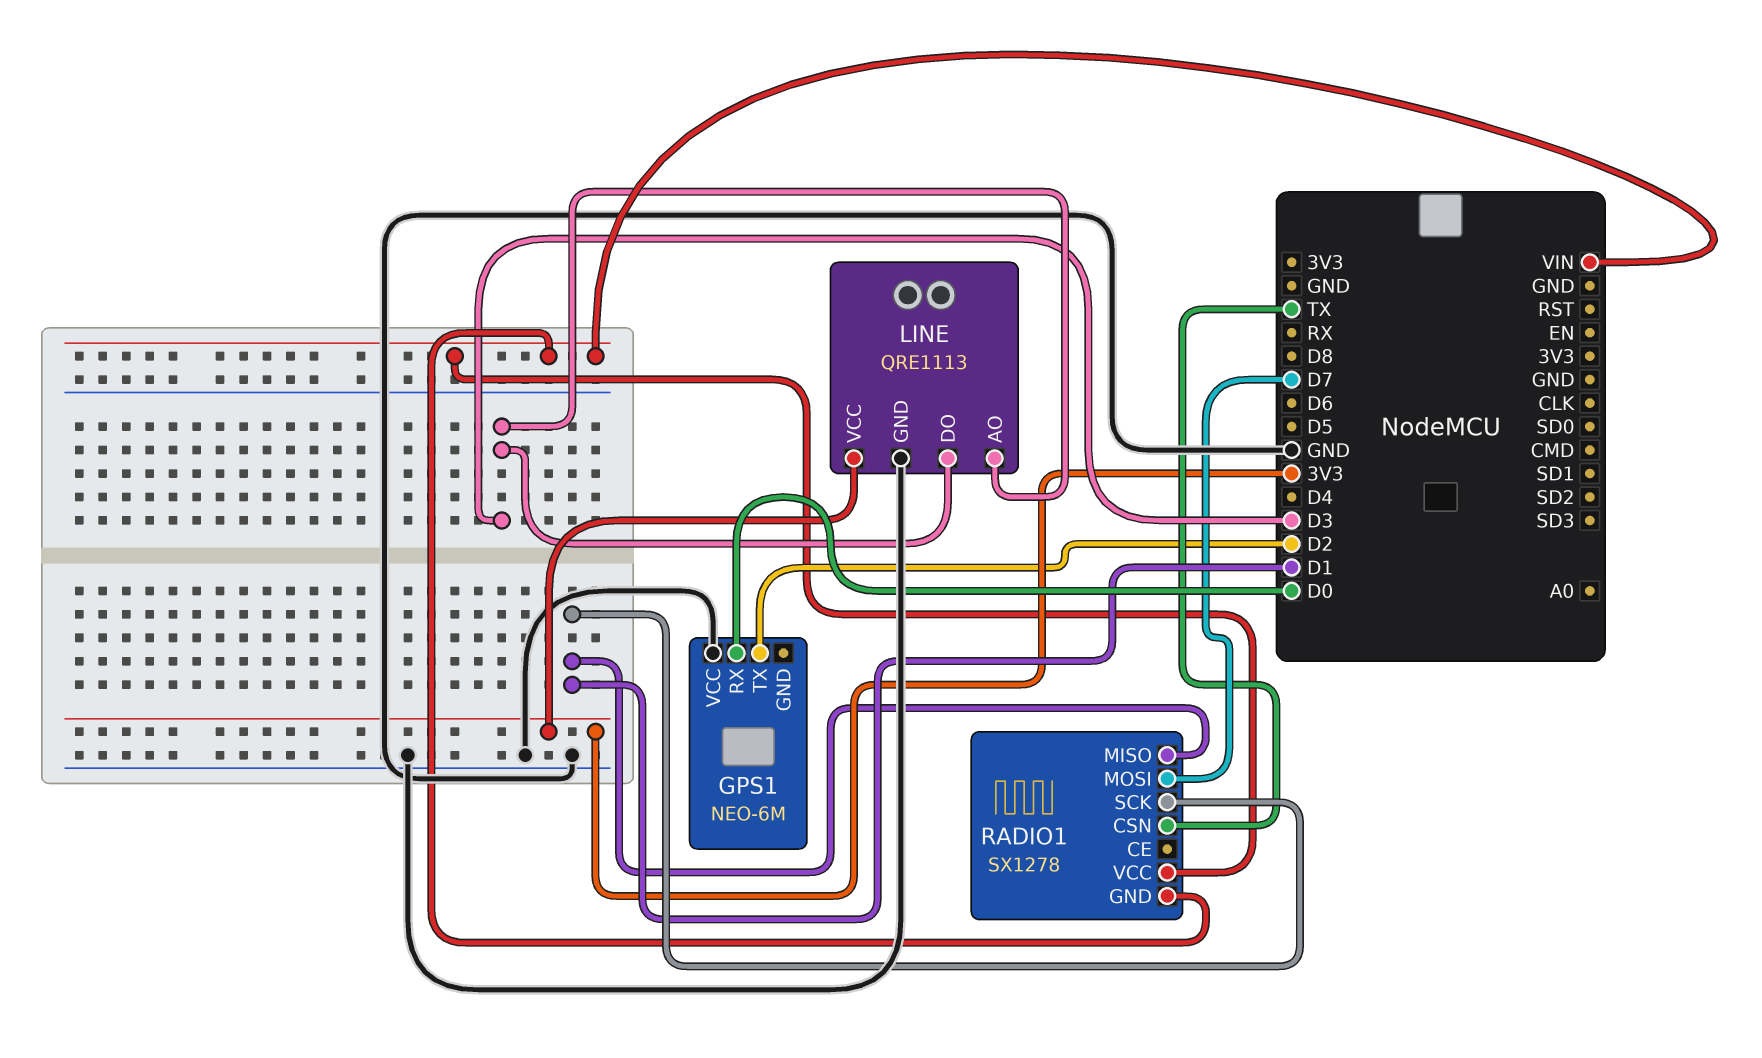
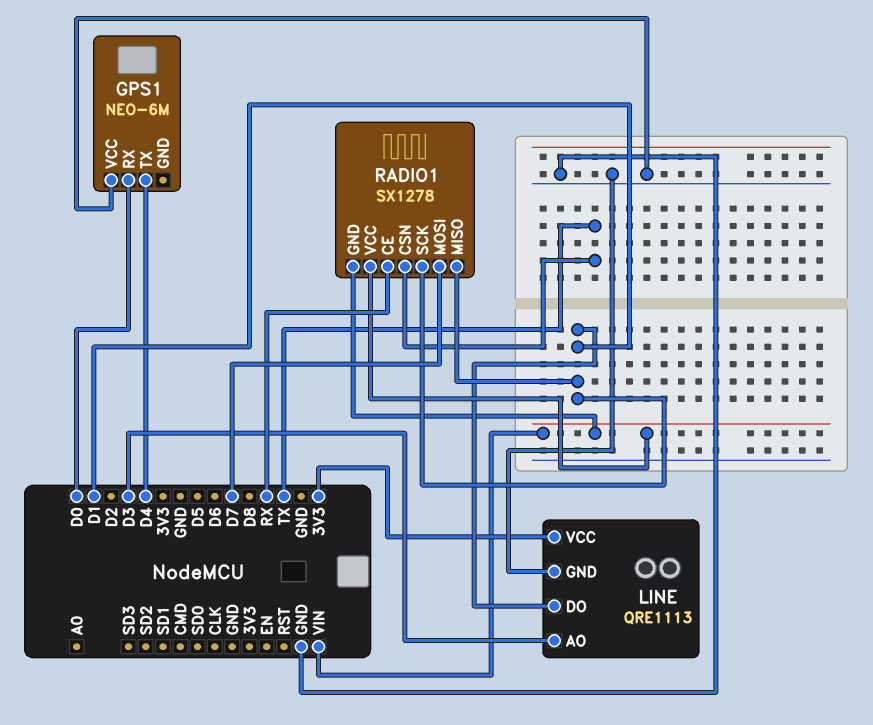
GPS1 pin TX: D2 -> D4
LINE pin DO: D3 -> D1
RADIO1 pin CE: none -> RX

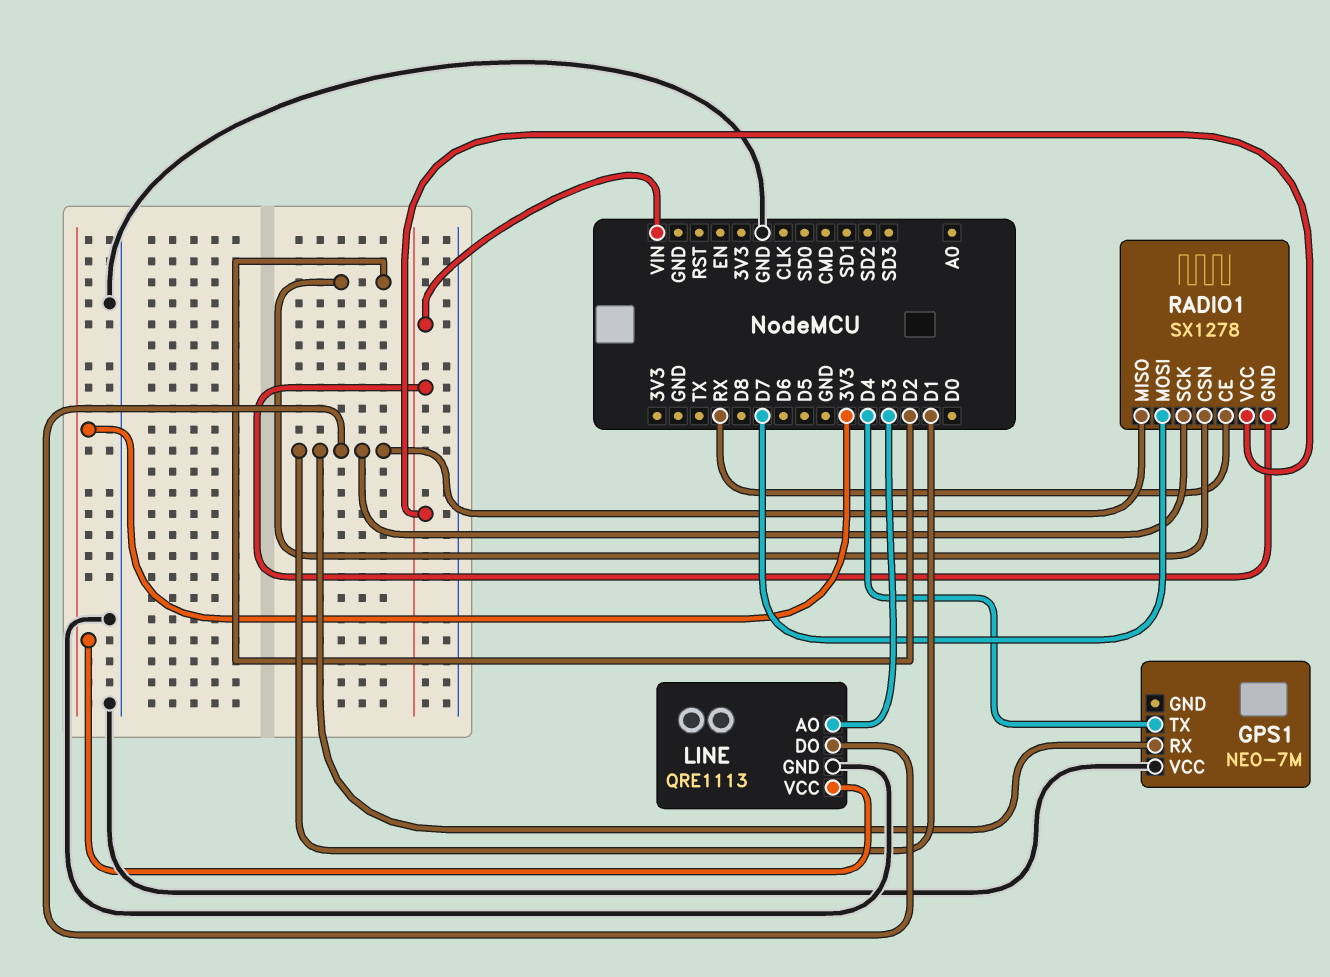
GPS1: NEO-6M -> NEO-7M
GPS1 pin RX: D0 -> D1
RADIO1 pin CSN: TX -> D2

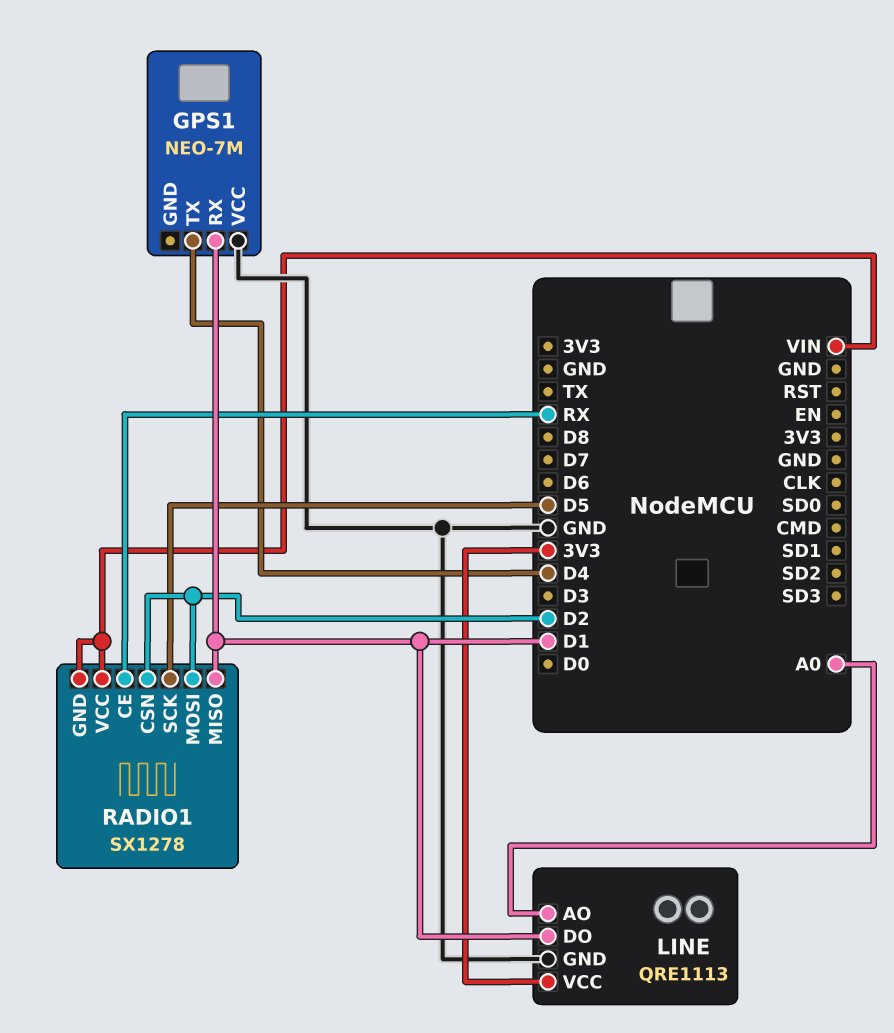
LINE pin AO: D3 -> A0
RADIO1 pin MOSI: D7 -> D2
RADIO1 pin SCK: D1 -> D5

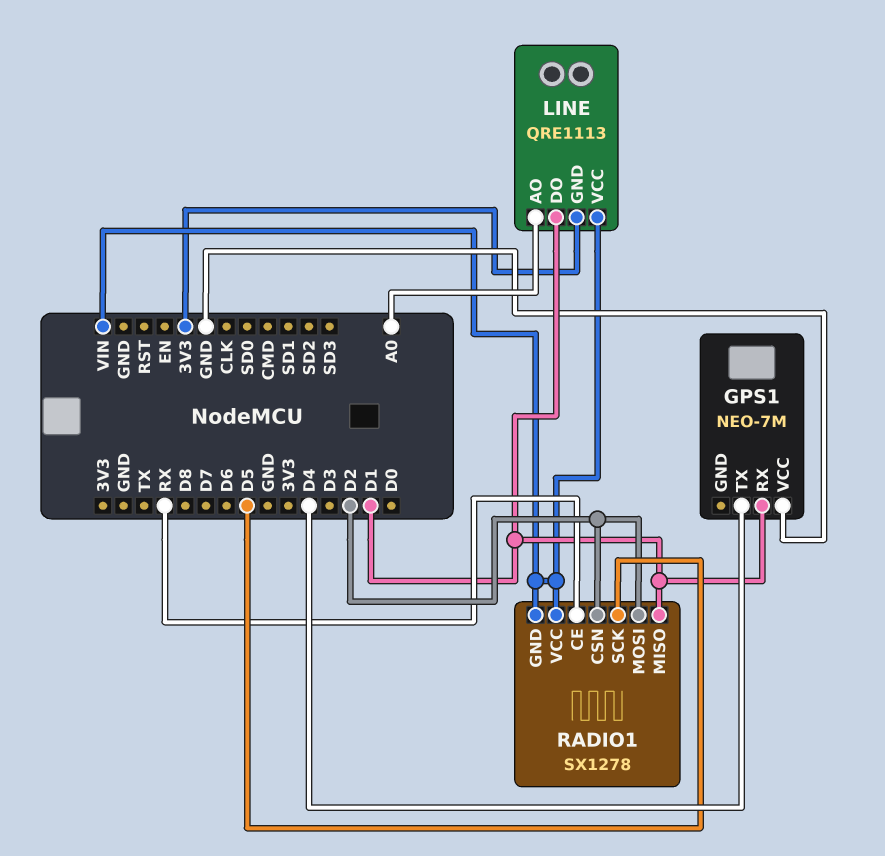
LINE pin GND: GND -> 3V3
LINE pin VCC: 3V3 -> VIN

